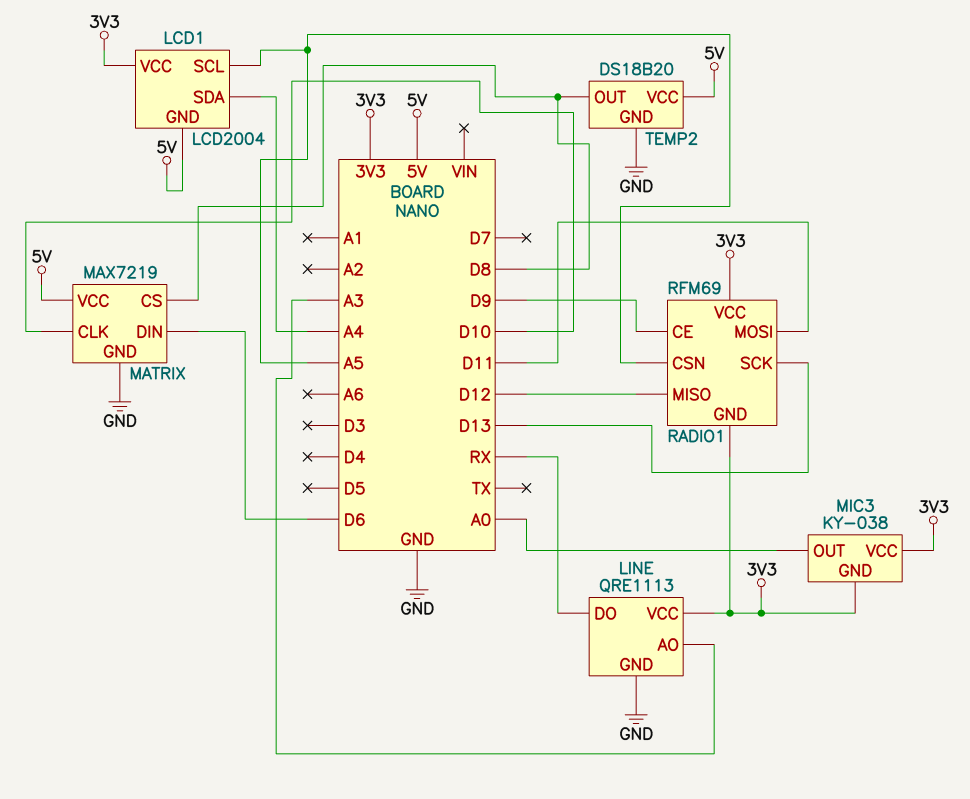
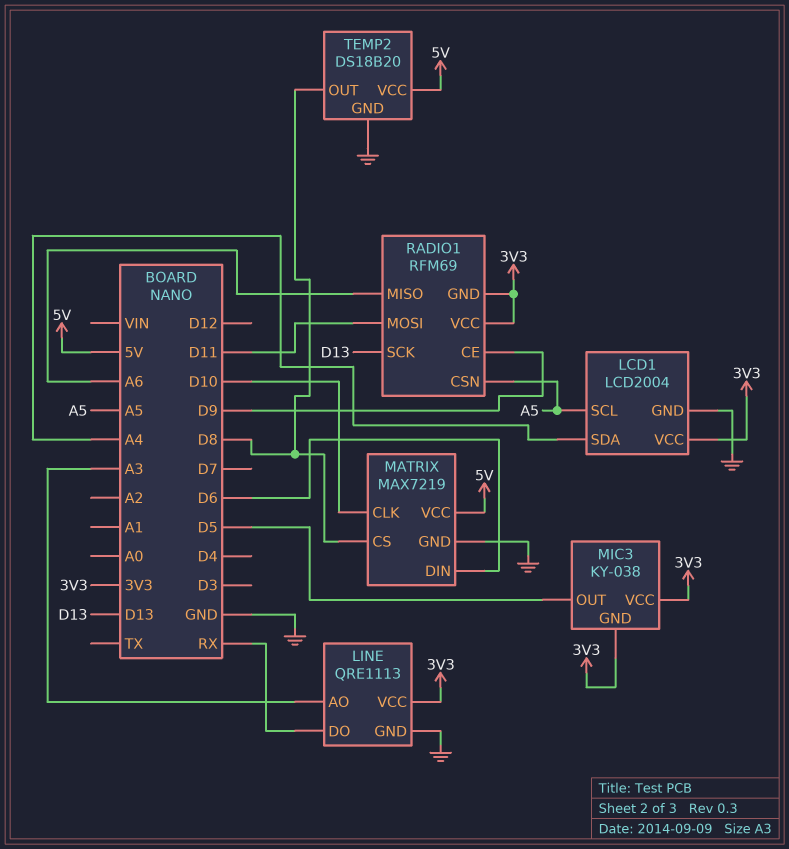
LCD1 pin GND: 5V -> GND
MIC3 pin OUT: A0 -> D5
RADIO1 pin MISO: D12 -> A6

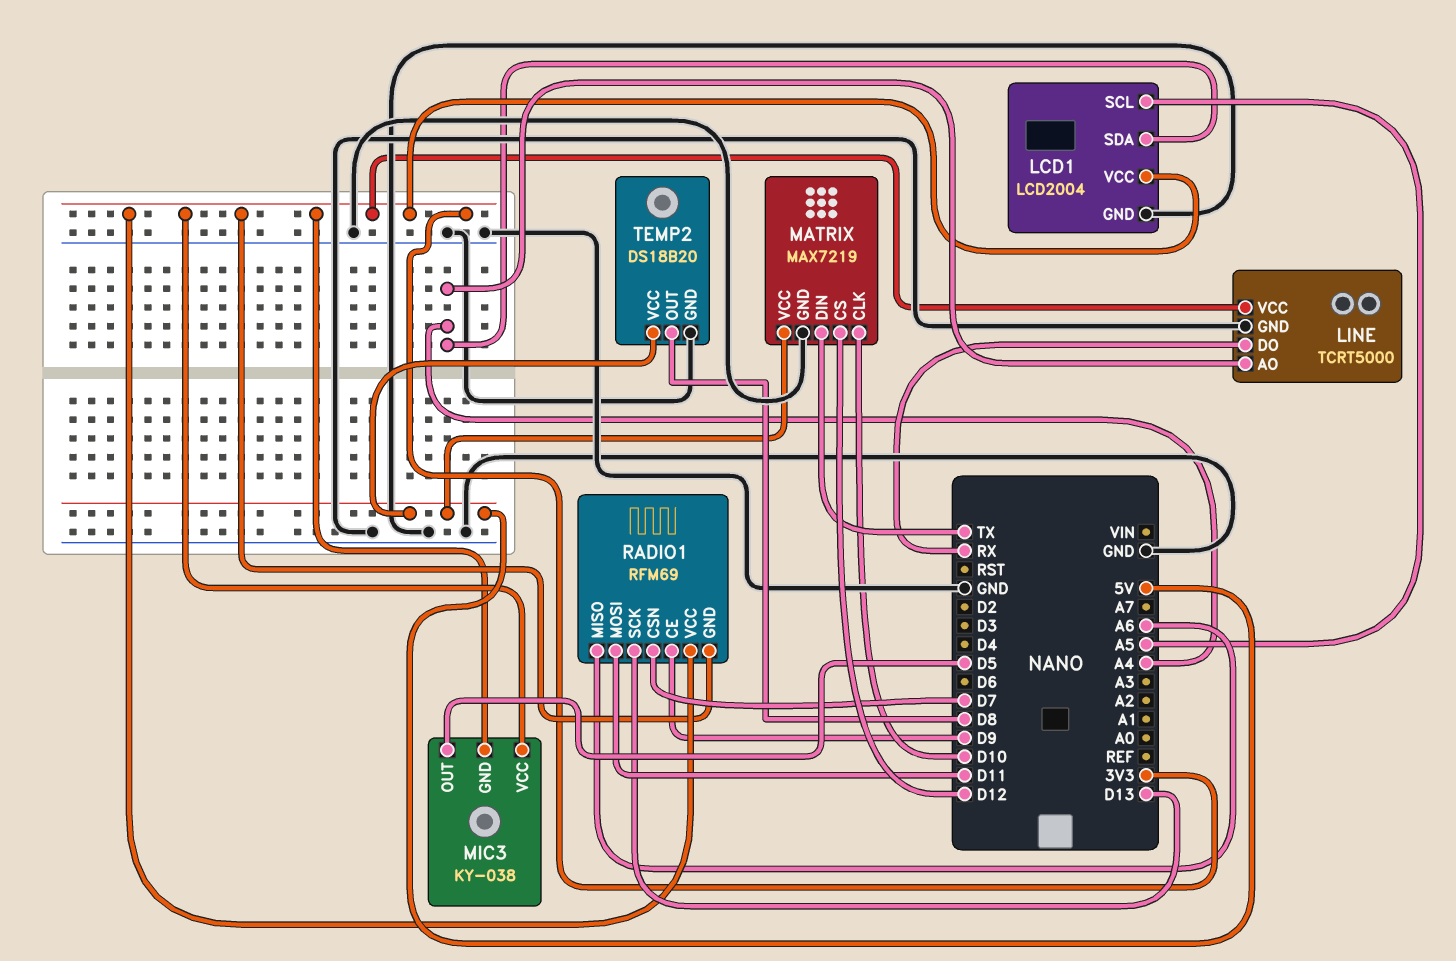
LINE: QRE1113 -> TCRT5000
LINE pin AO: A3 -> A4
MATRIX pin CS: D8 -> D12
MATRIX pin DIN: D6 -> TX
RADIO1 pin CSN: A5 -> D7

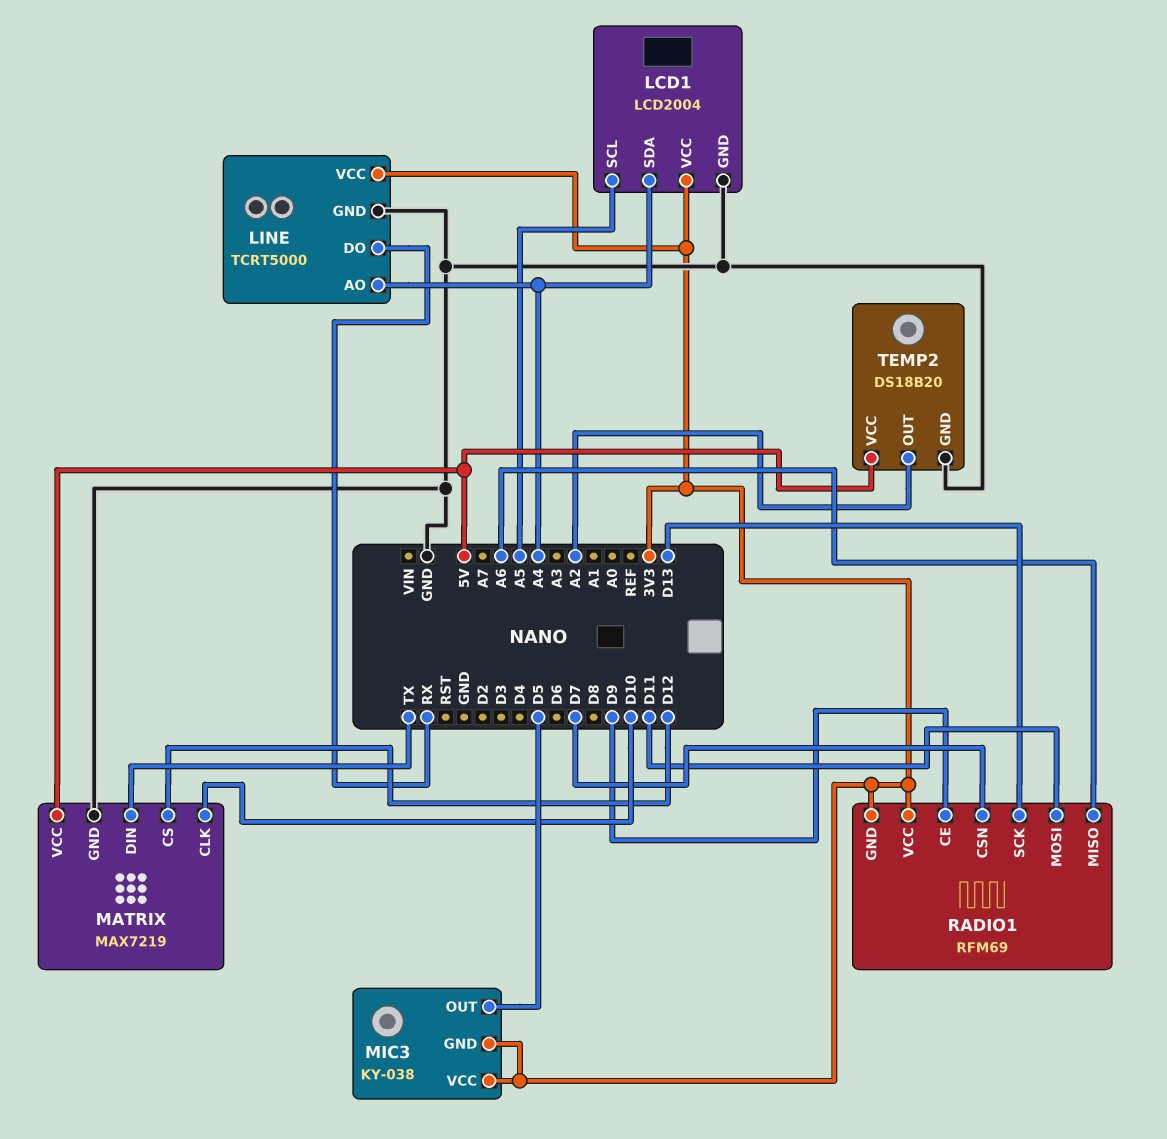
TEMP2 pin OUT: D8 -> A2

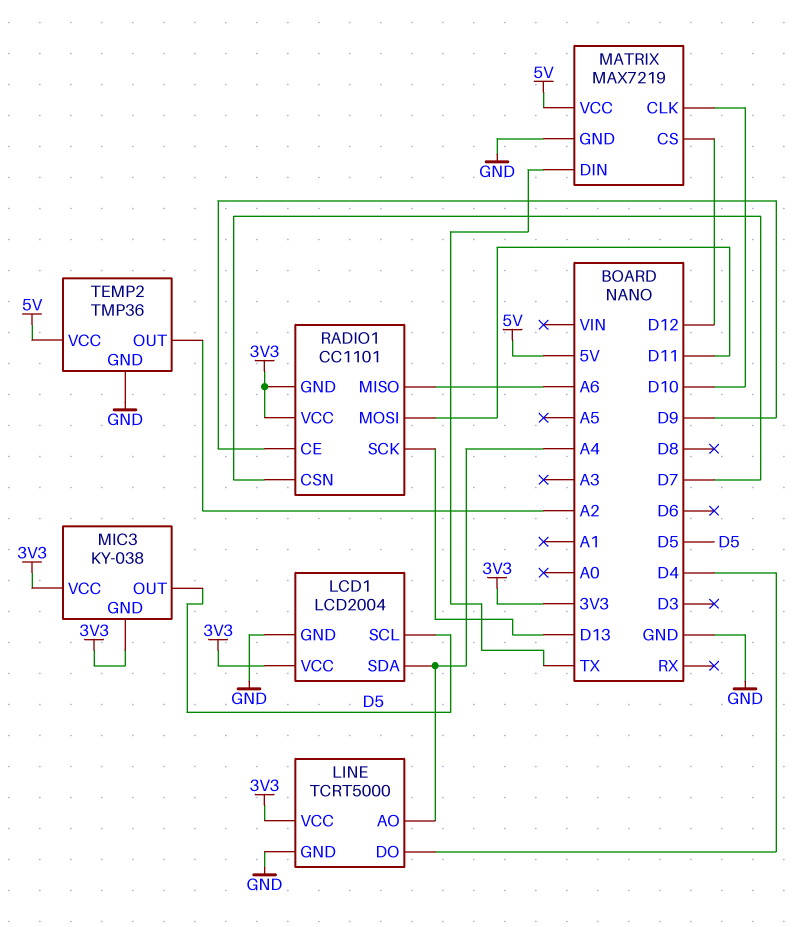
LCD1 pin SCL: A5 -> D5
LINE pin DO: RX -> D4
RADIO1: RFM69 -> CC1101
TEMP2: DS18B20 -> TMP36

